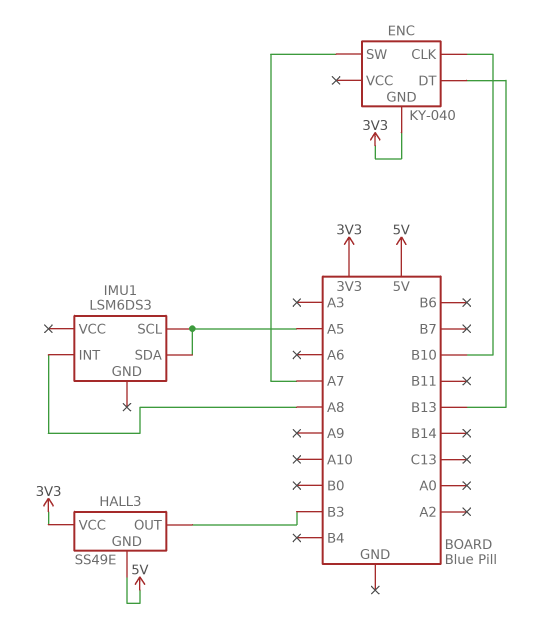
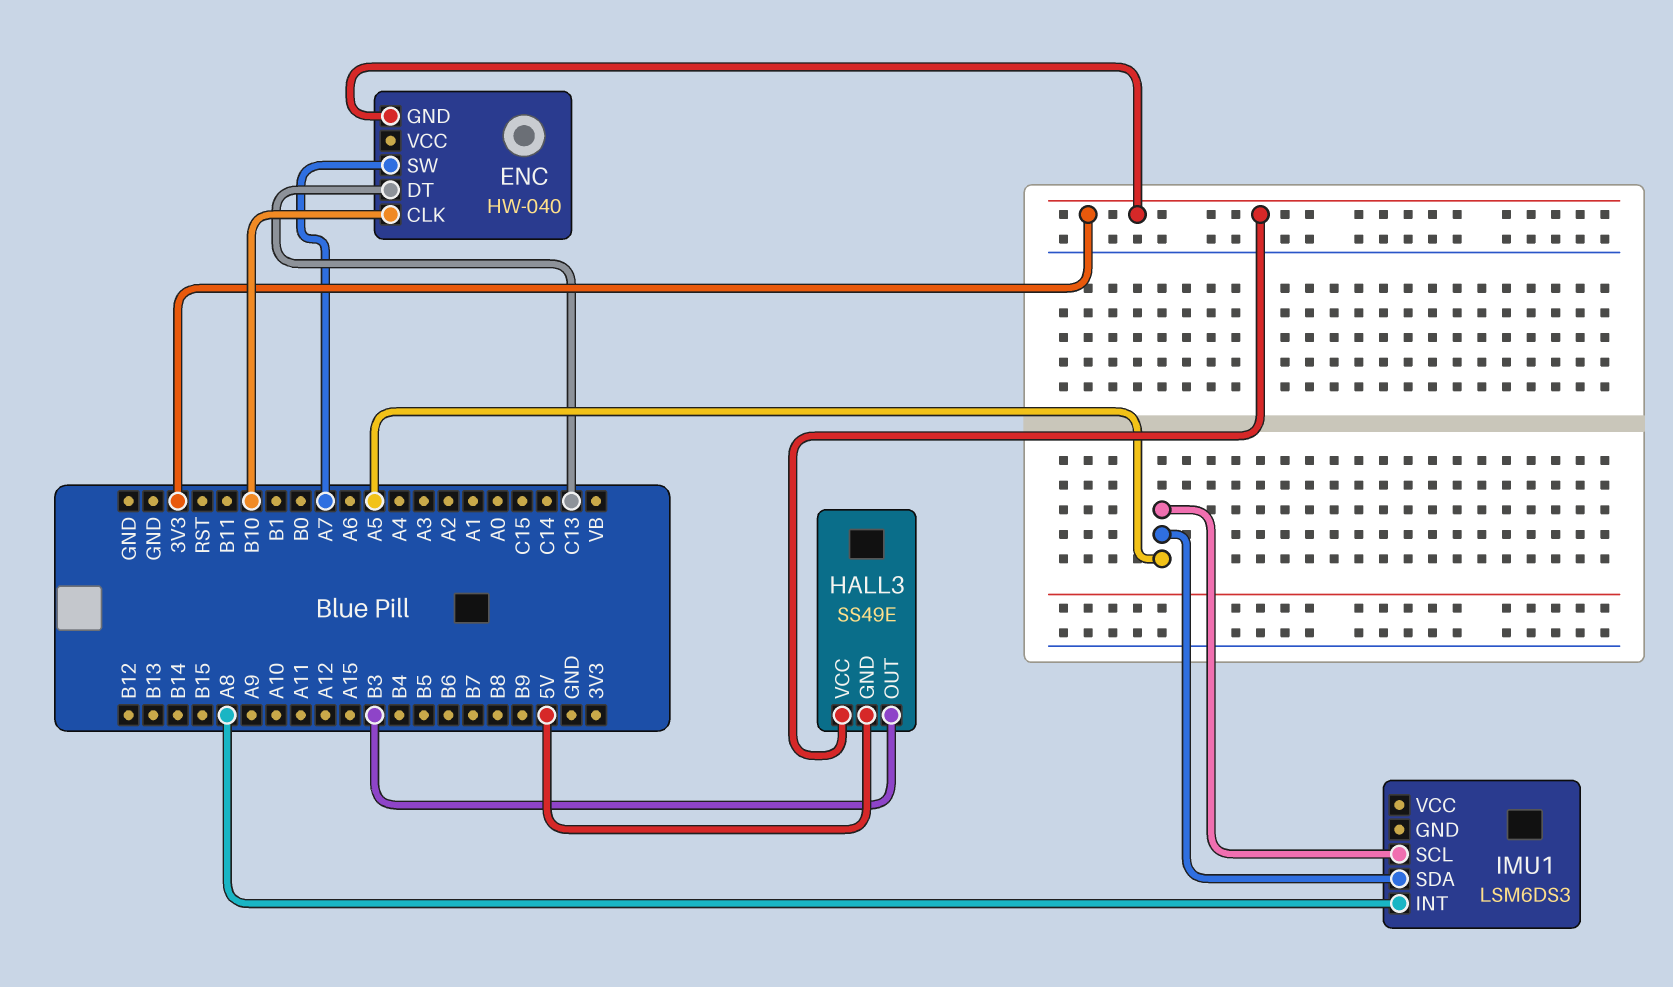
ENC: KY-040 -> HW-040
ENC pin DT: B13 -> C13

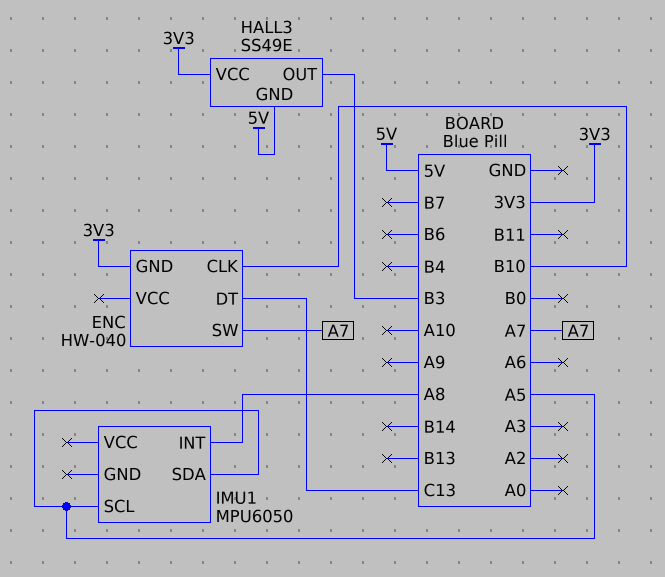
IMU1: LSM6DS3 -> MPU6050

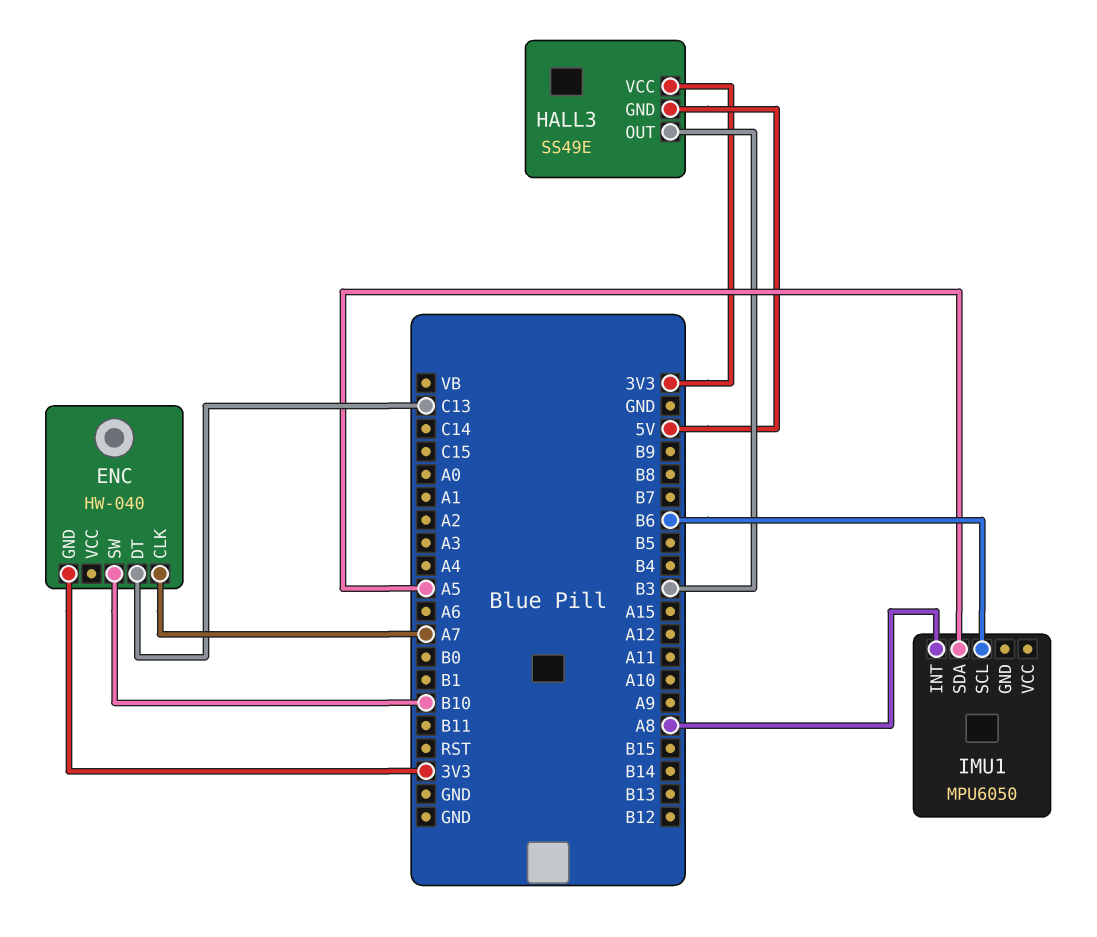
ENC pin CLK: B10 -> A7
ENC pin SW: A7 -> B10
IMU1 pin SCL: A5 -> B6

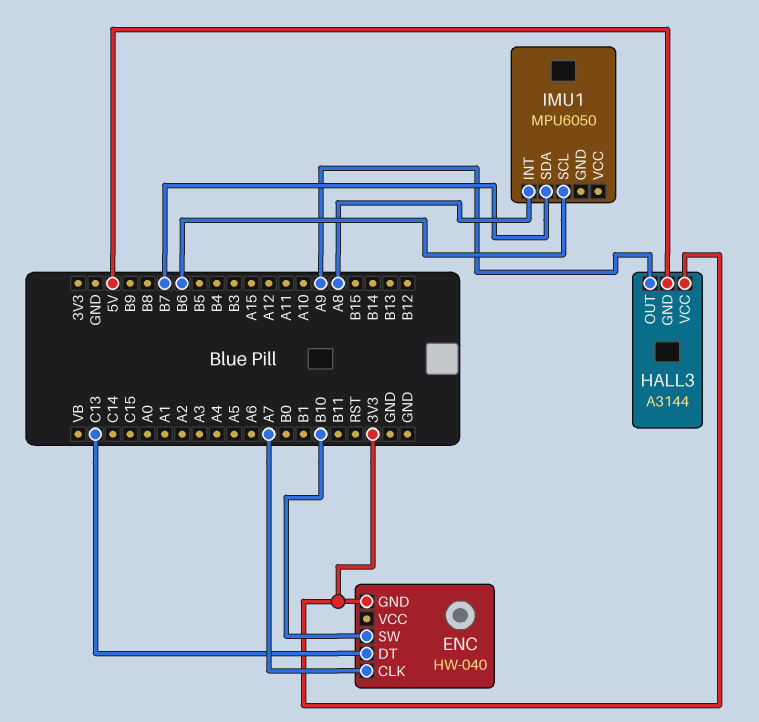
HALL3: SS49E -> A3144
HALL3 pin OUT: B3 -> A9
IMU1 pin SDA: A5 -> B7

